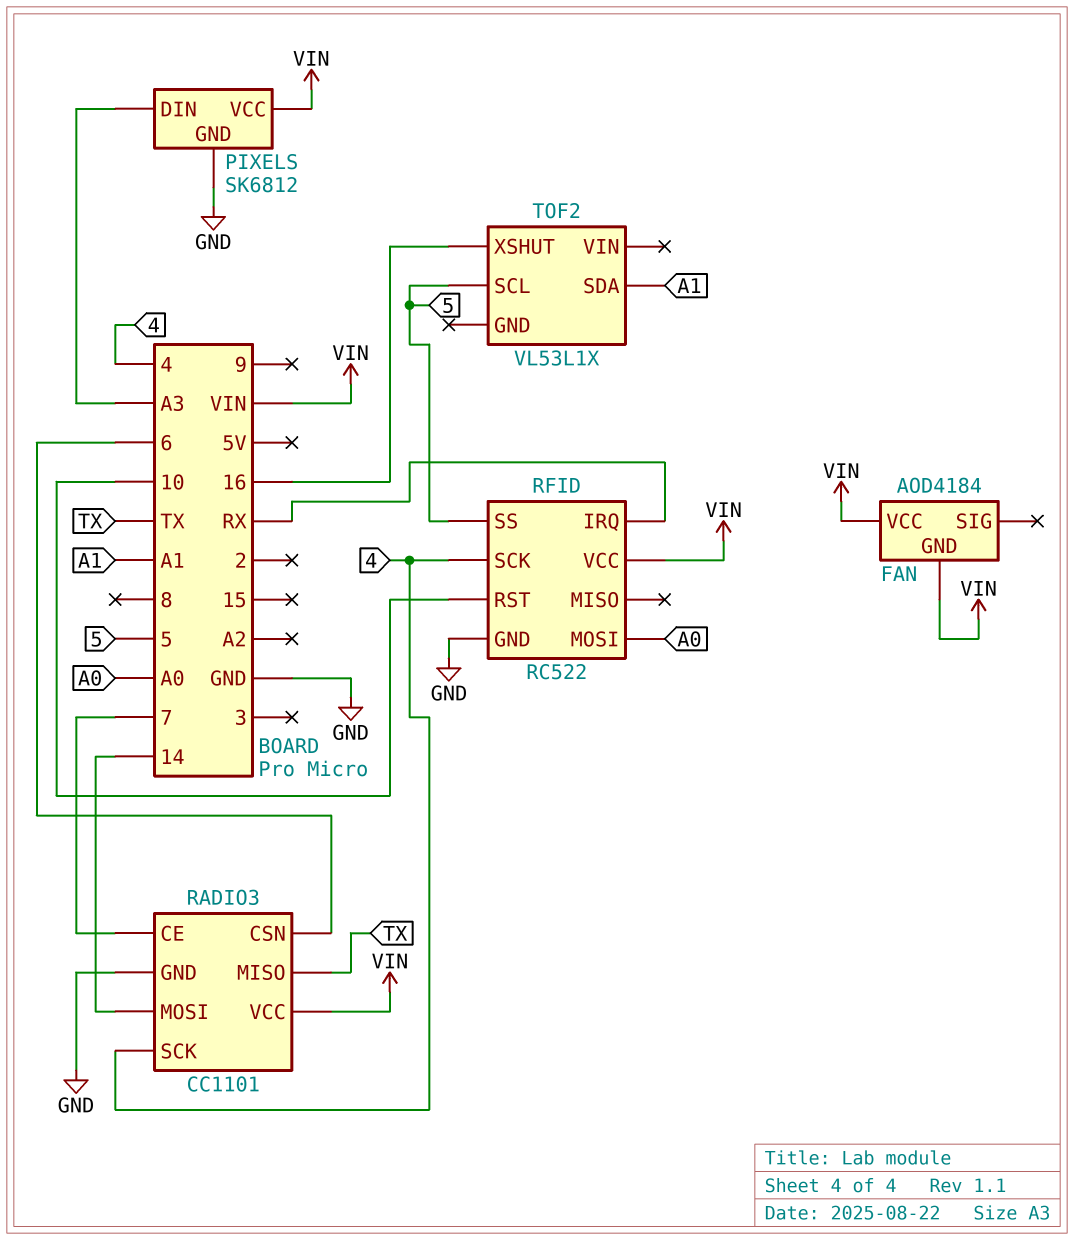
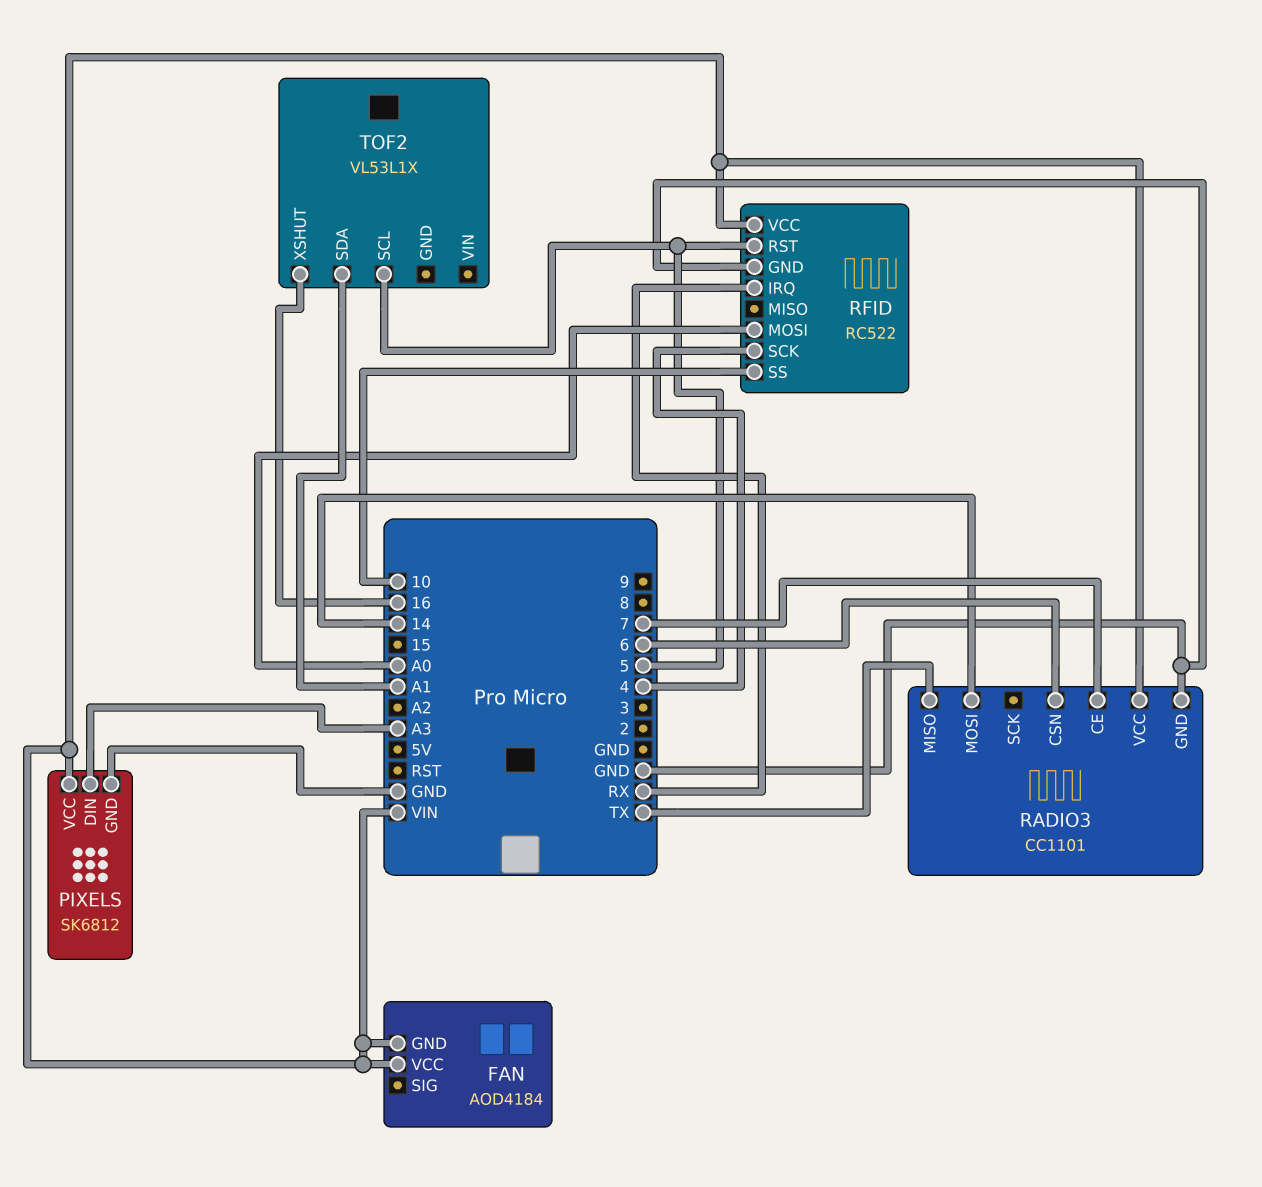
RADIO3 pin SCK: 4 -> none
RFID pin RST: 10 -> 5
RFID pin SS: 5 -> 10

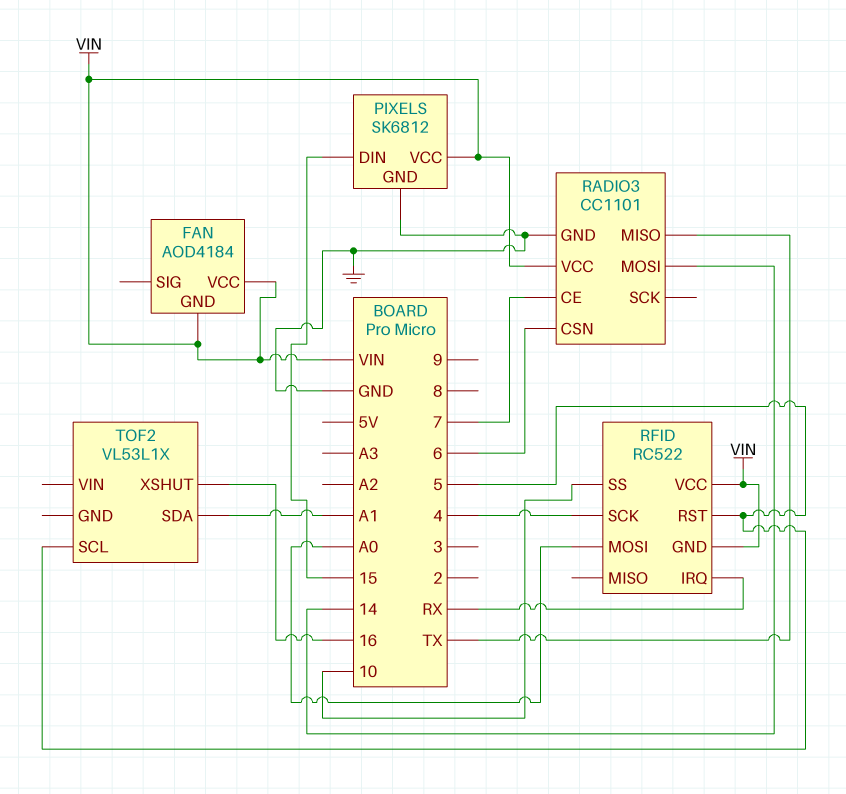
PIXELS pin DIN: A3 -> 15
RFID pin GND: GND -> VIN

